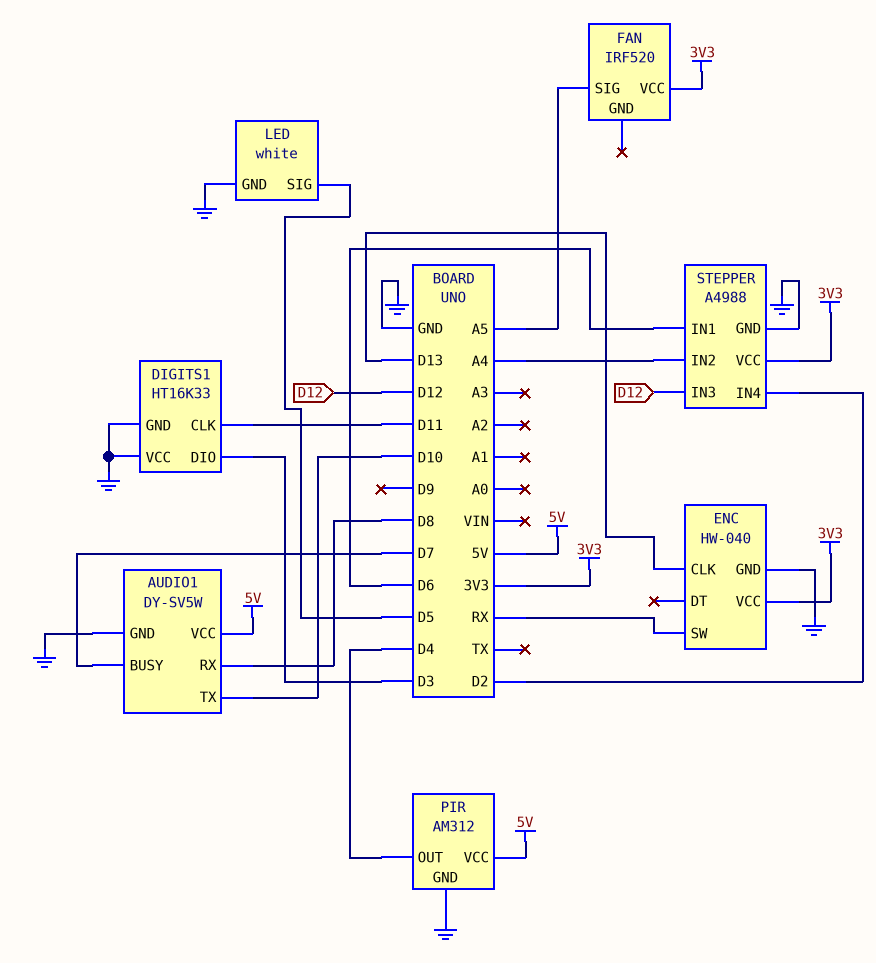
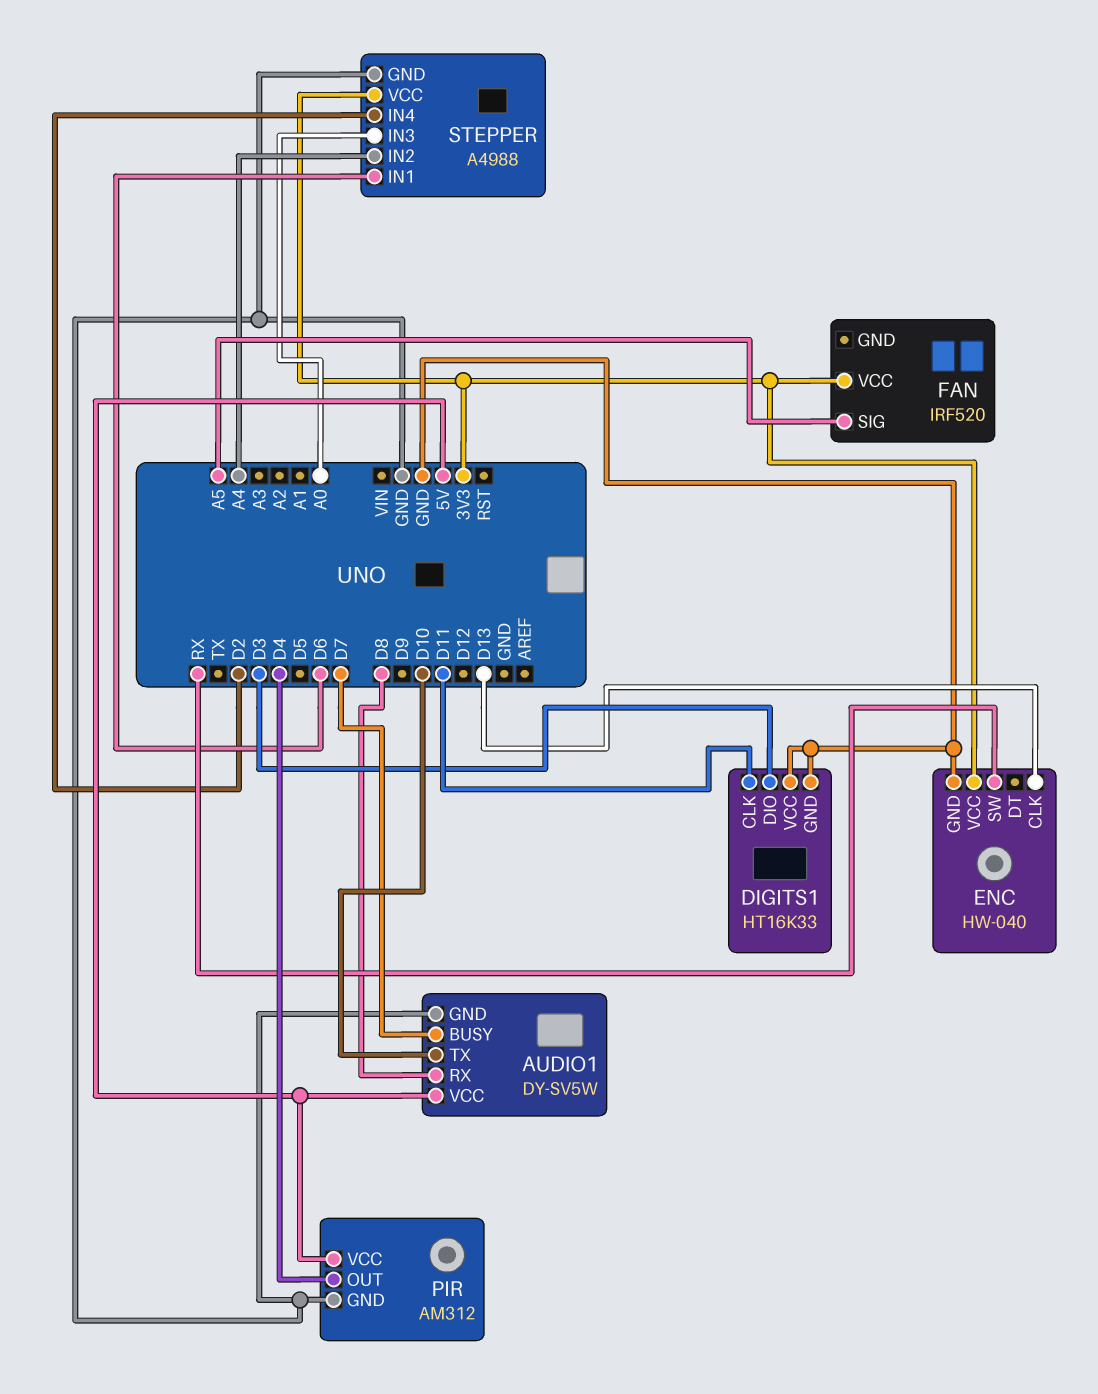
LED: white -> none
LED pin GND: GND -> none
LED pin SIG: D5 -> none
STEPPER pin IN3: D12 -> A0

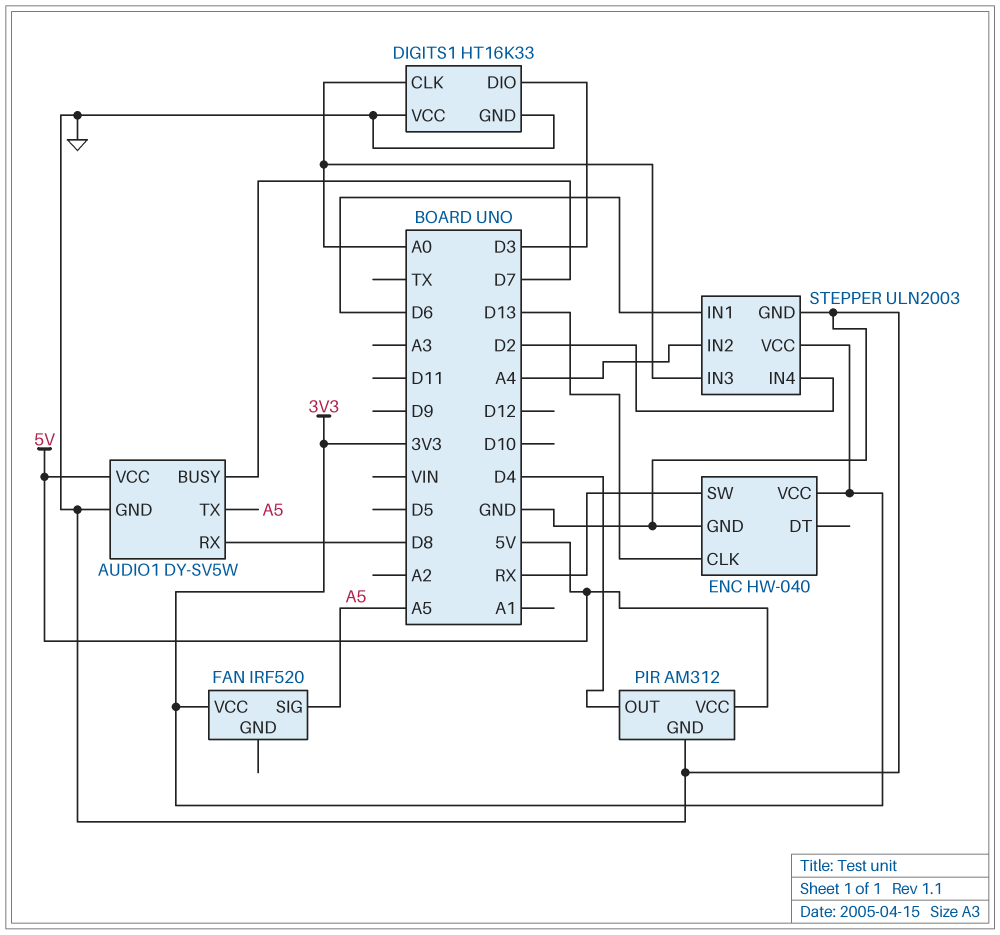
AUDIO1 pin TX: D10 -> A5
DIGITS1 pin CLK: D11 -> A0
STEPPER: A4988 -> ULN2003

